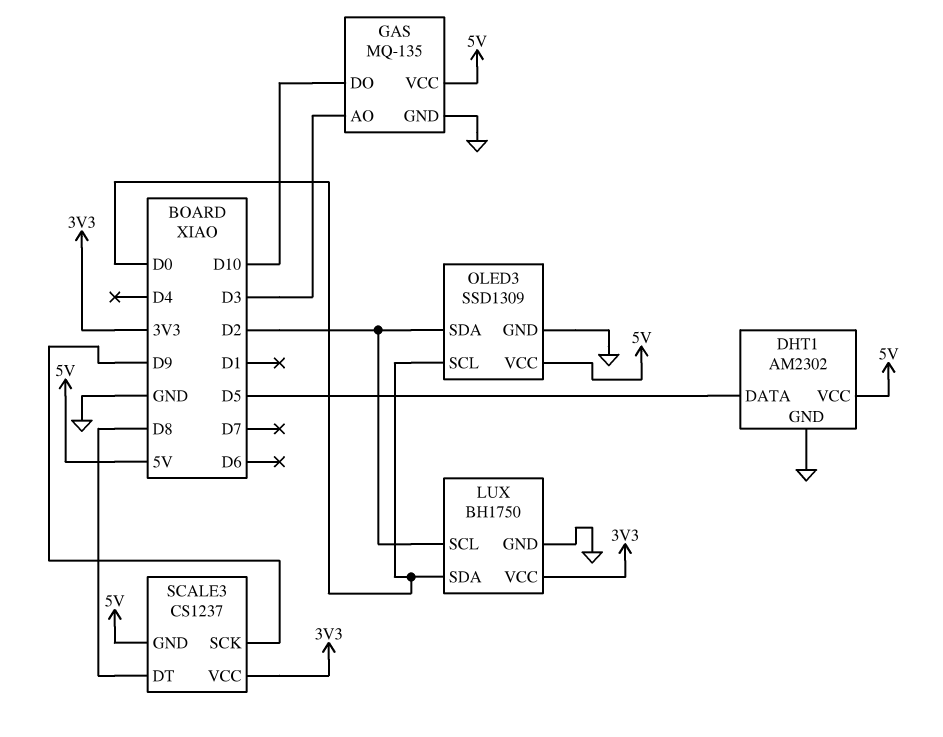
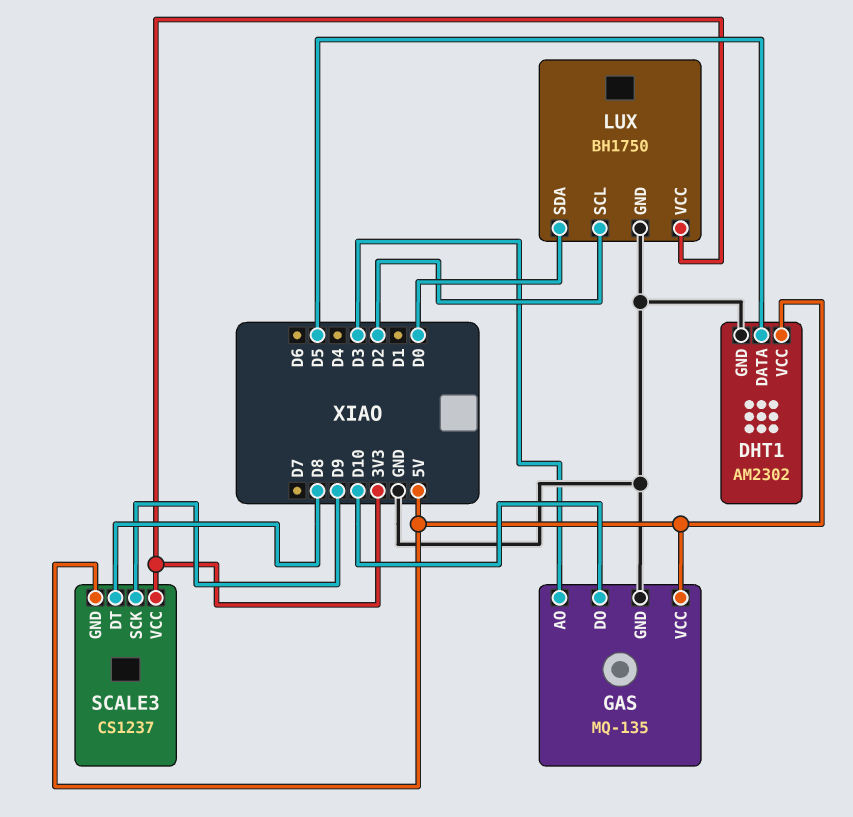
OLED3: SSD1309 -> none
OLED3 pin GND: GND -> none
OLED3 pin SCL: D0 -> none
OLED3 pin SDA: D2 -> none
OLED3 pin VCC: 5V -> none

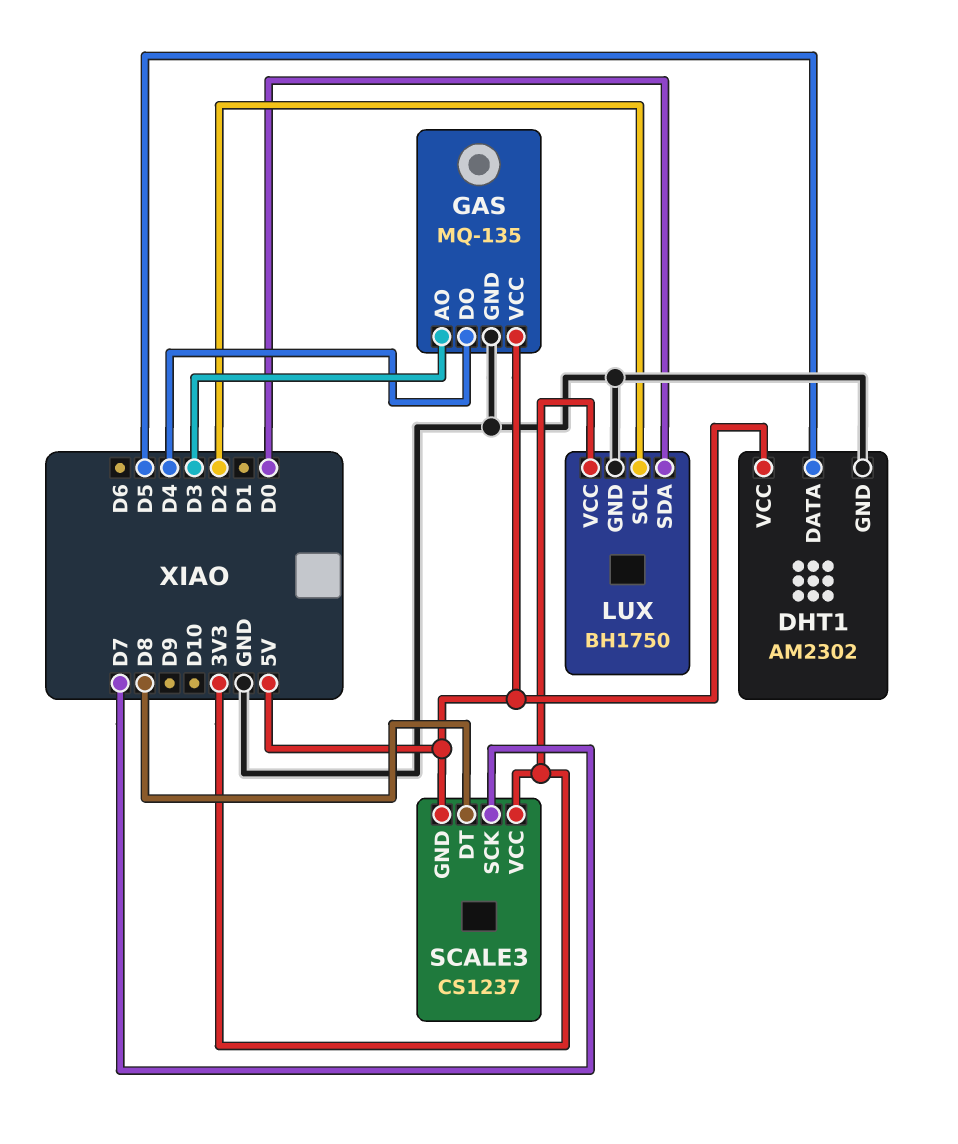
GAS pin DO: D10 -> D4
SCALE3 pin SCK: D9 -> D7

